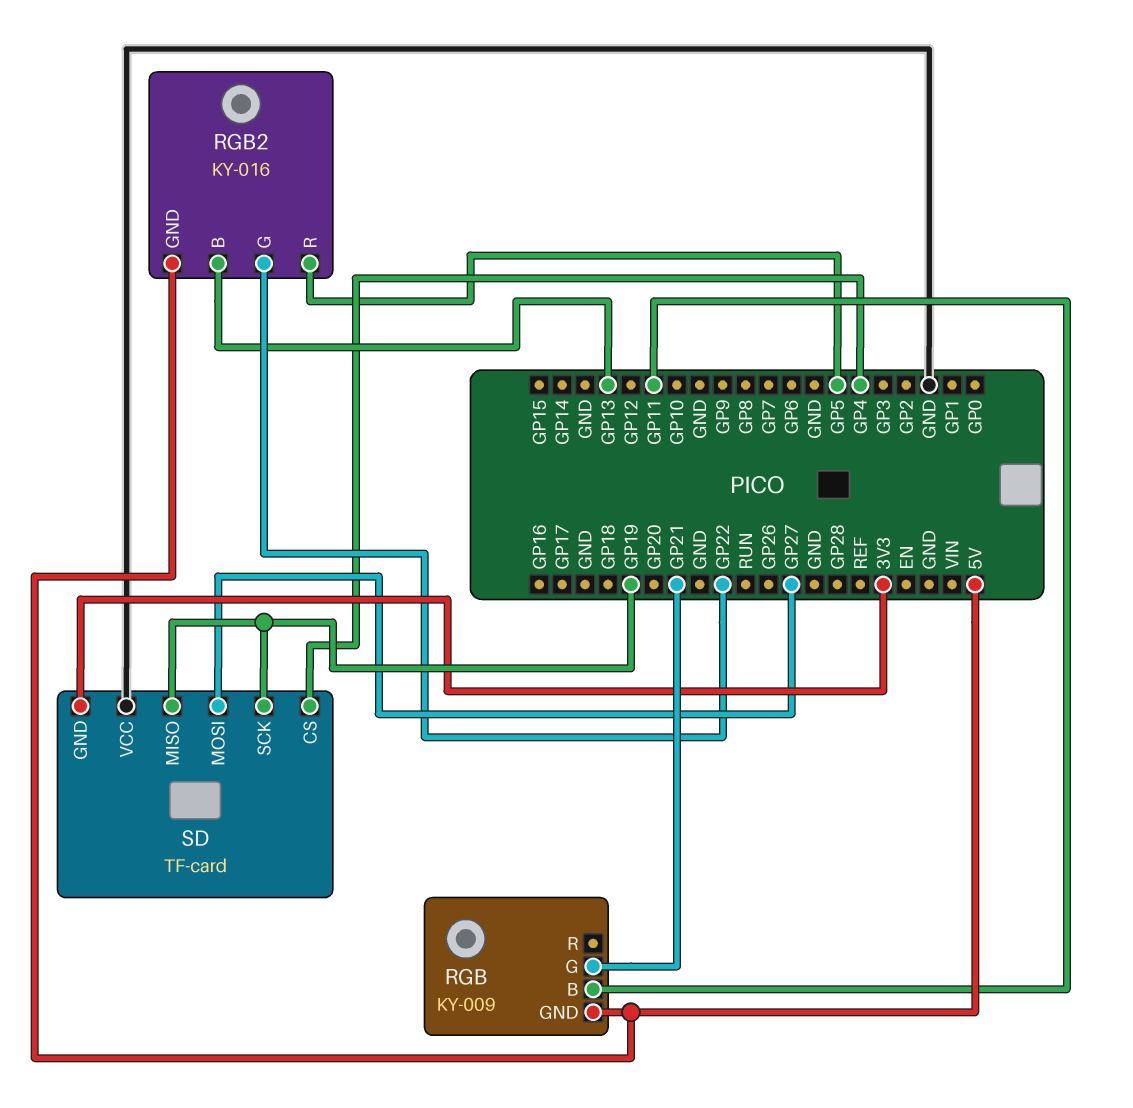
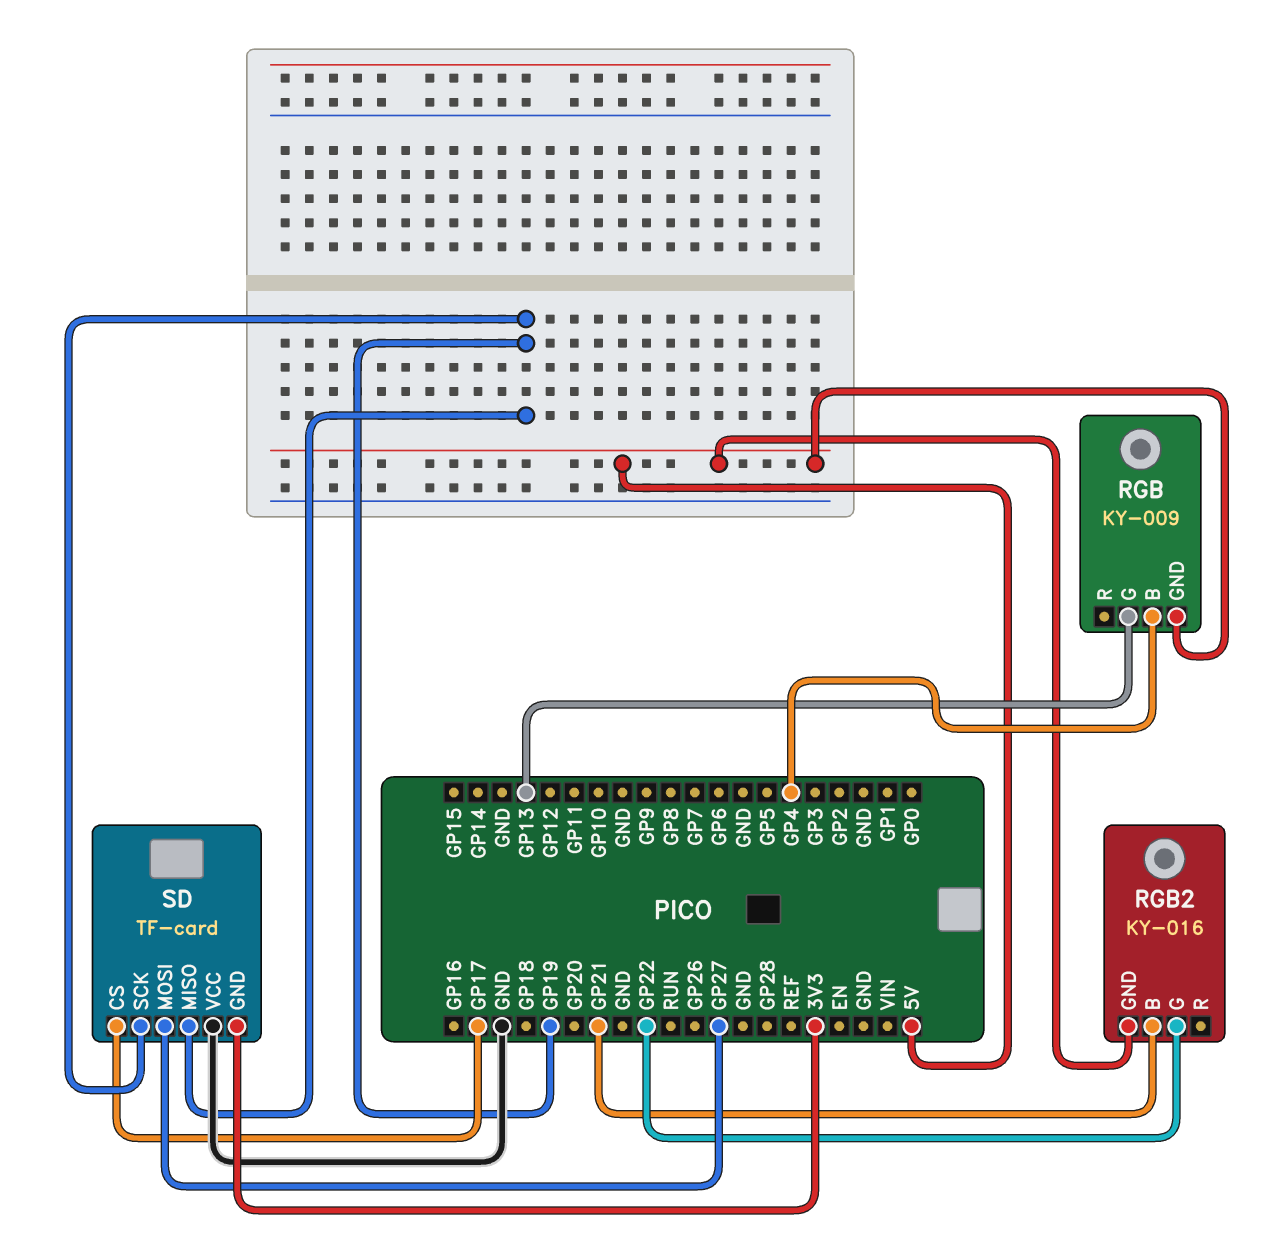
RGB pin B: GP11 -> GP4
RGB pin G: GP21 -> GP13
RGB2 pin B: GP13 -> GP21
RGB2 pin R: GP5 -> none
SD pin CS: GP4 -> GP17

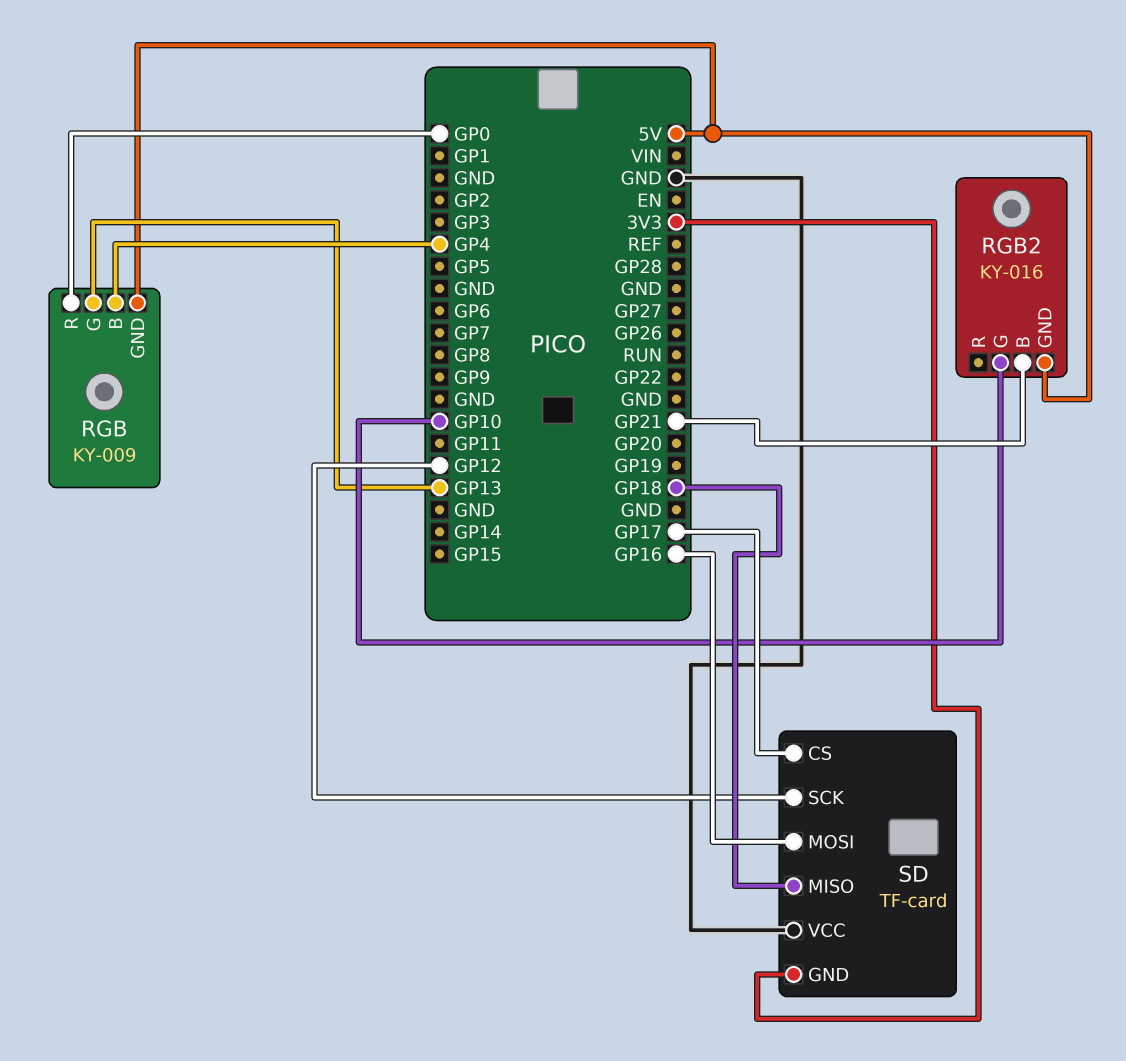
RGB pin R: none -> GP0
RGB2 pin G: GP22 -> GP10
SD pin MISO: GP19 -> GP18
SD pin MOSI: GP27 -> GP16
SD pin SCK: GP19 -> GP12

